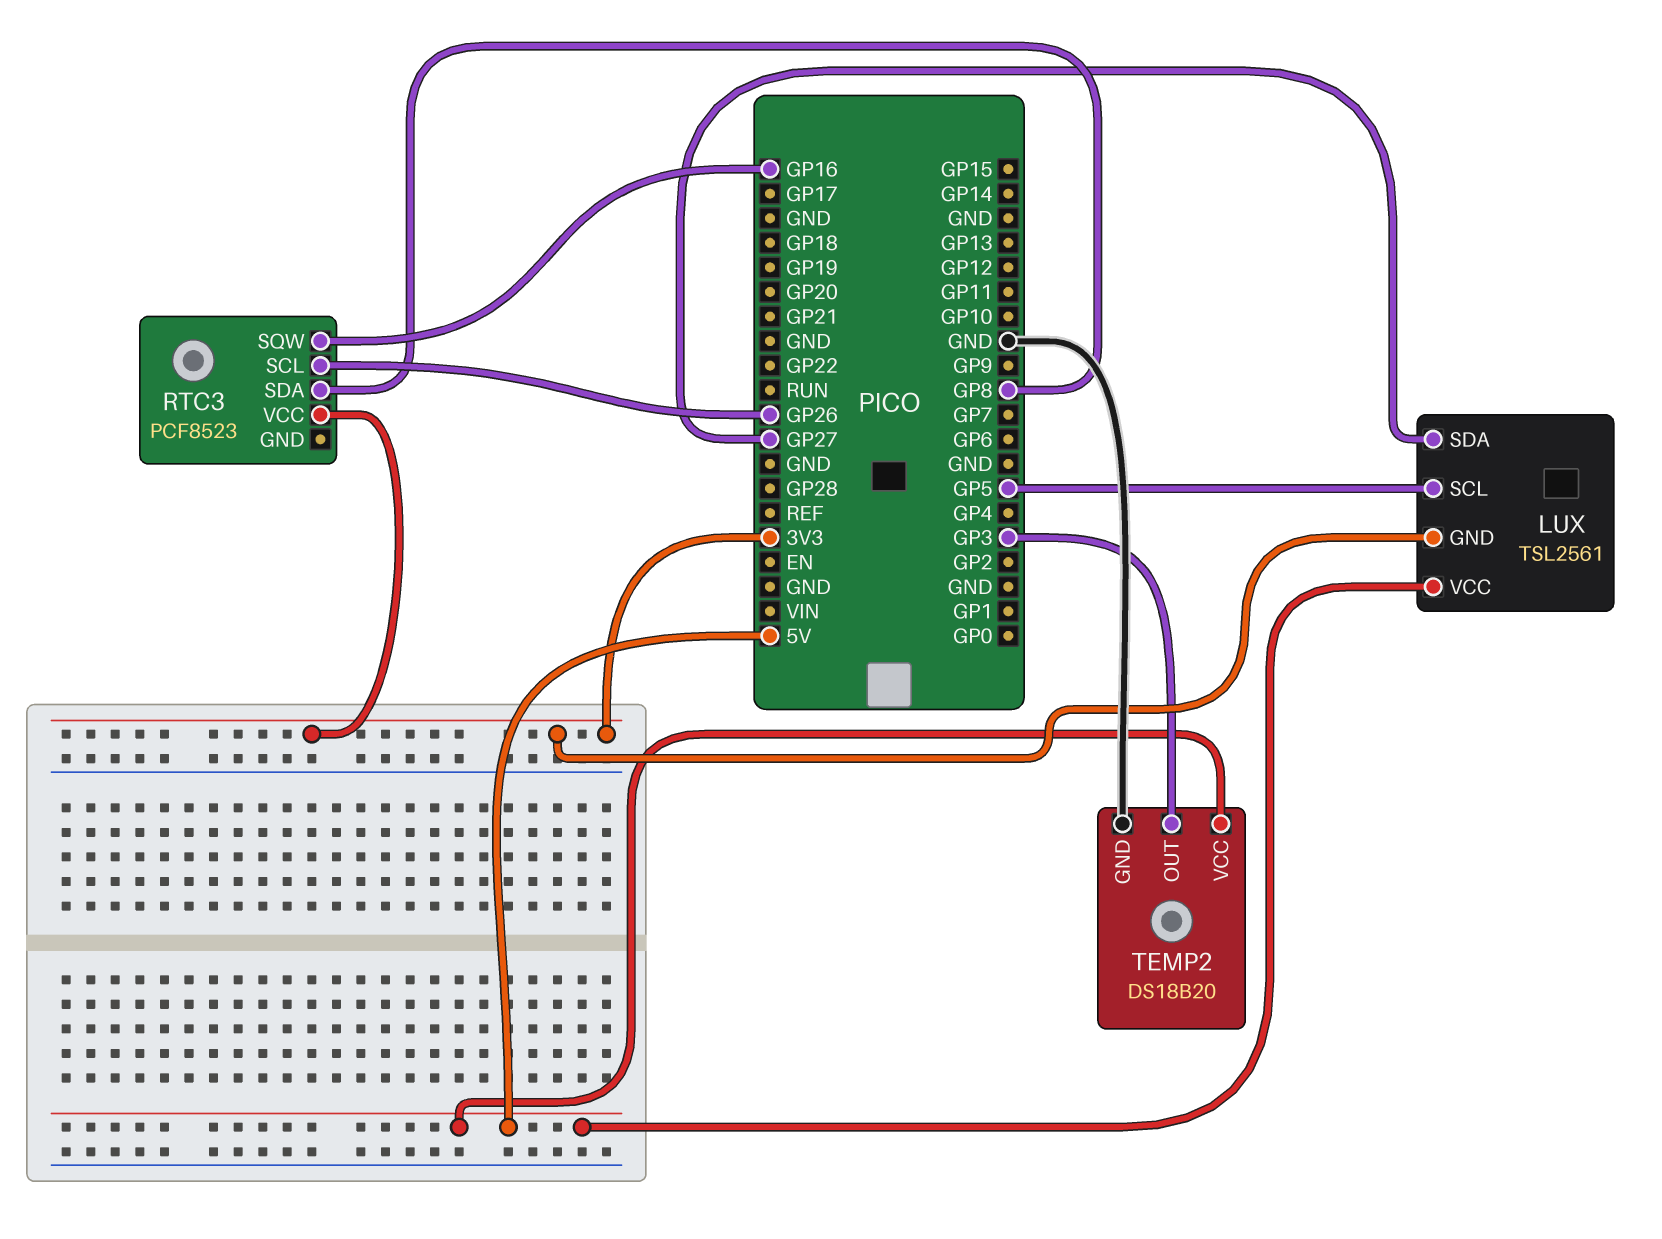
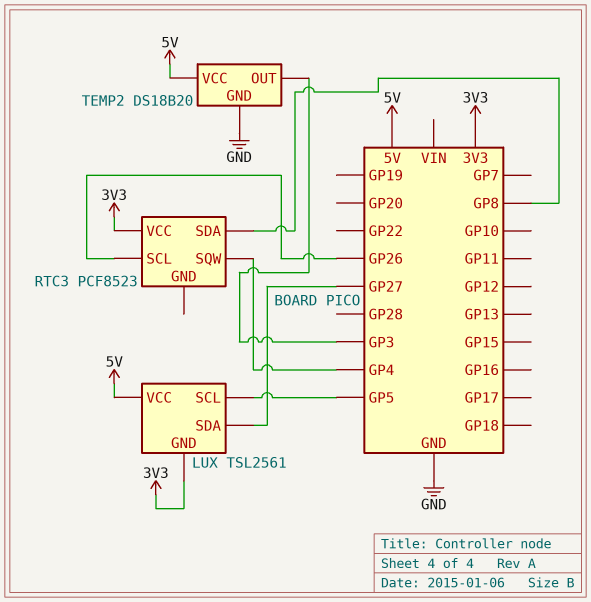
RTC3 pin SQW: GP16 -> GP4

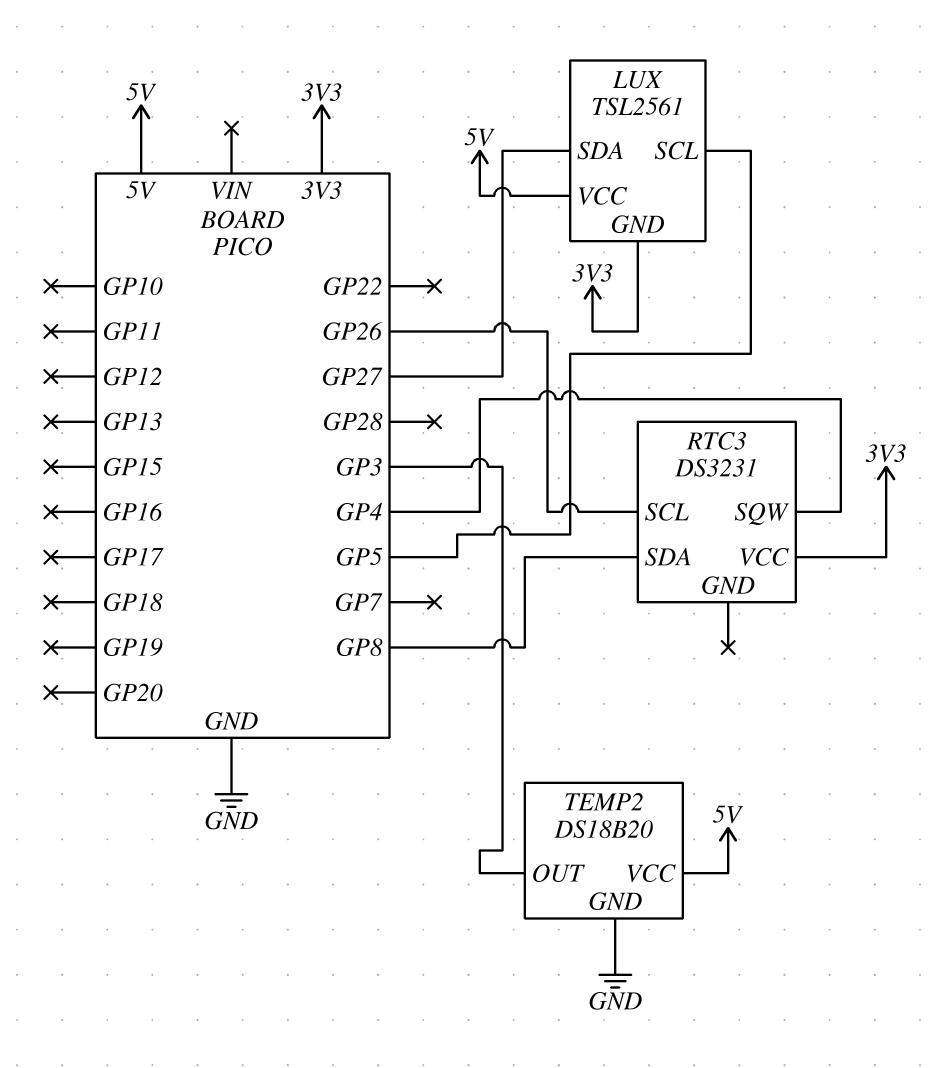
RTC3: PCF8523 -> DS3231

